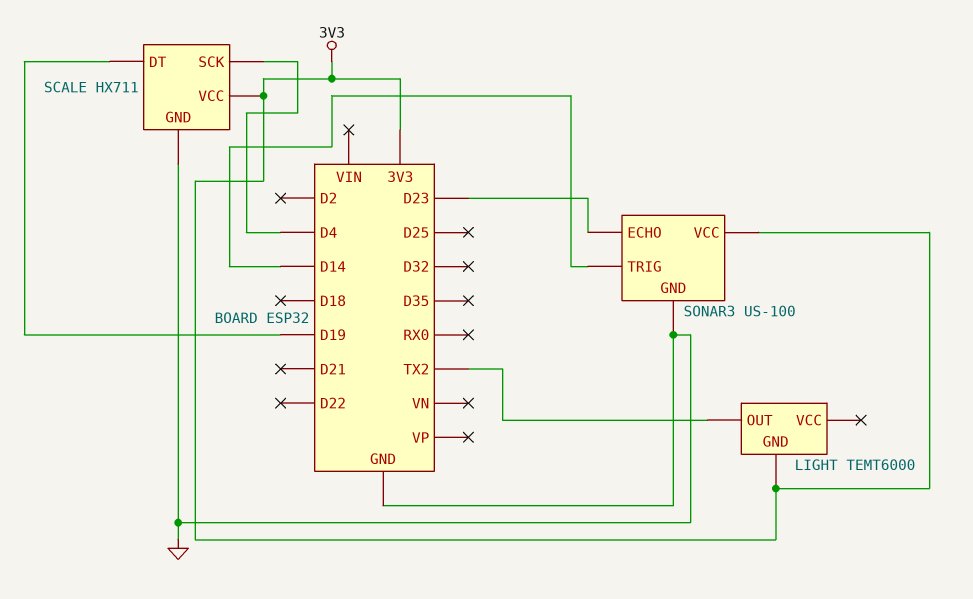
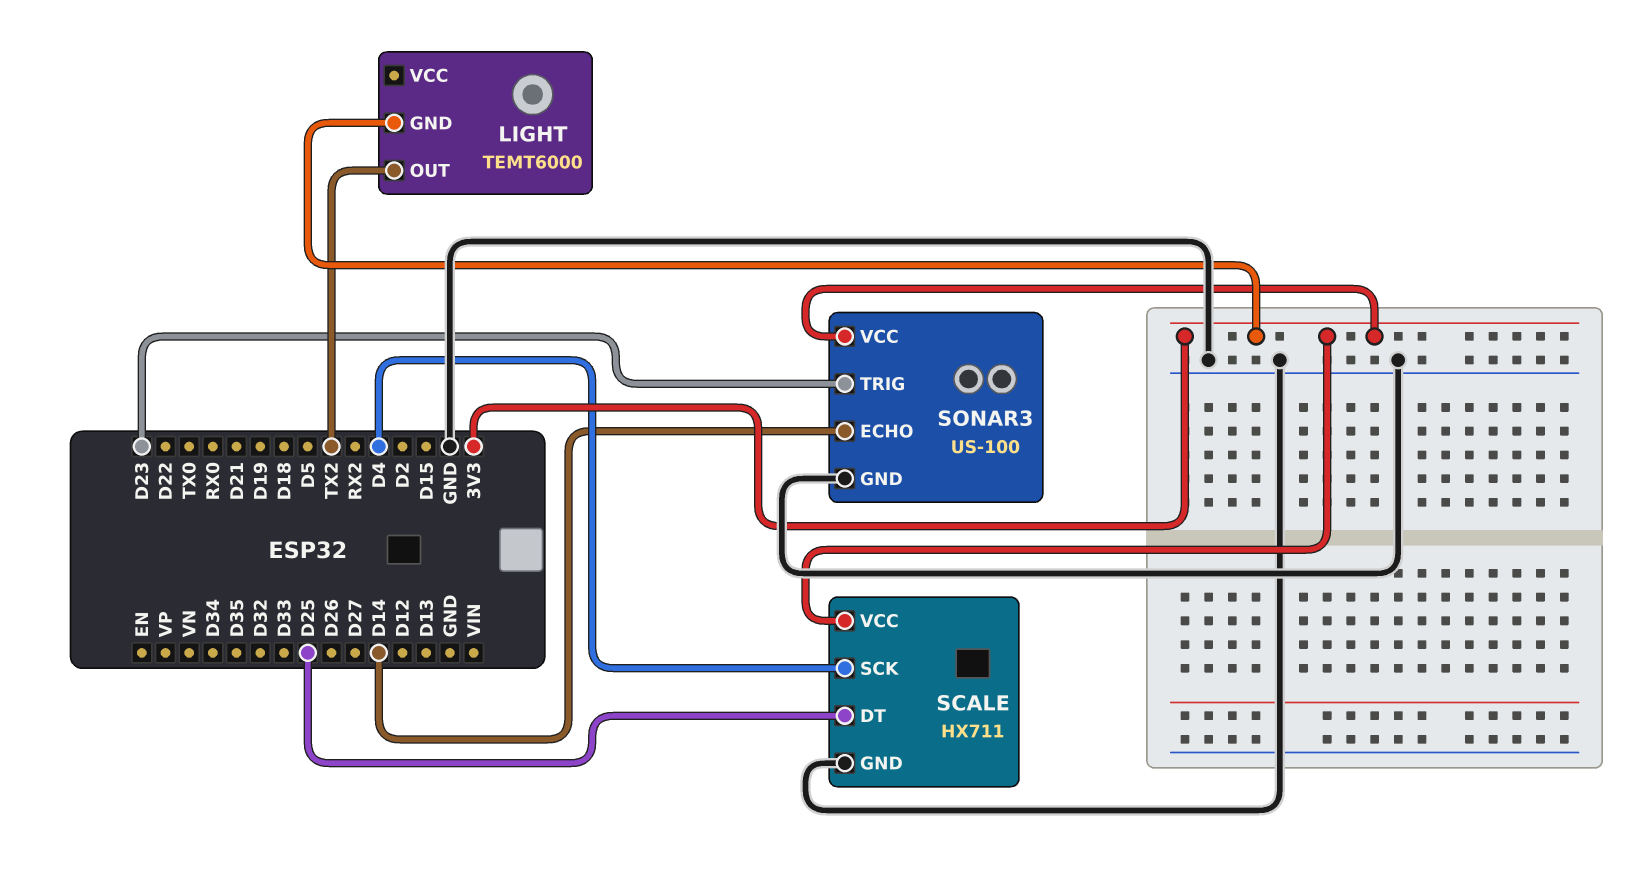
SCALE pin DT: D19 -> D25
SONAR3 pin ECHO: D23 -> D14
SONAR3 pin TRIG: D14 -> D23

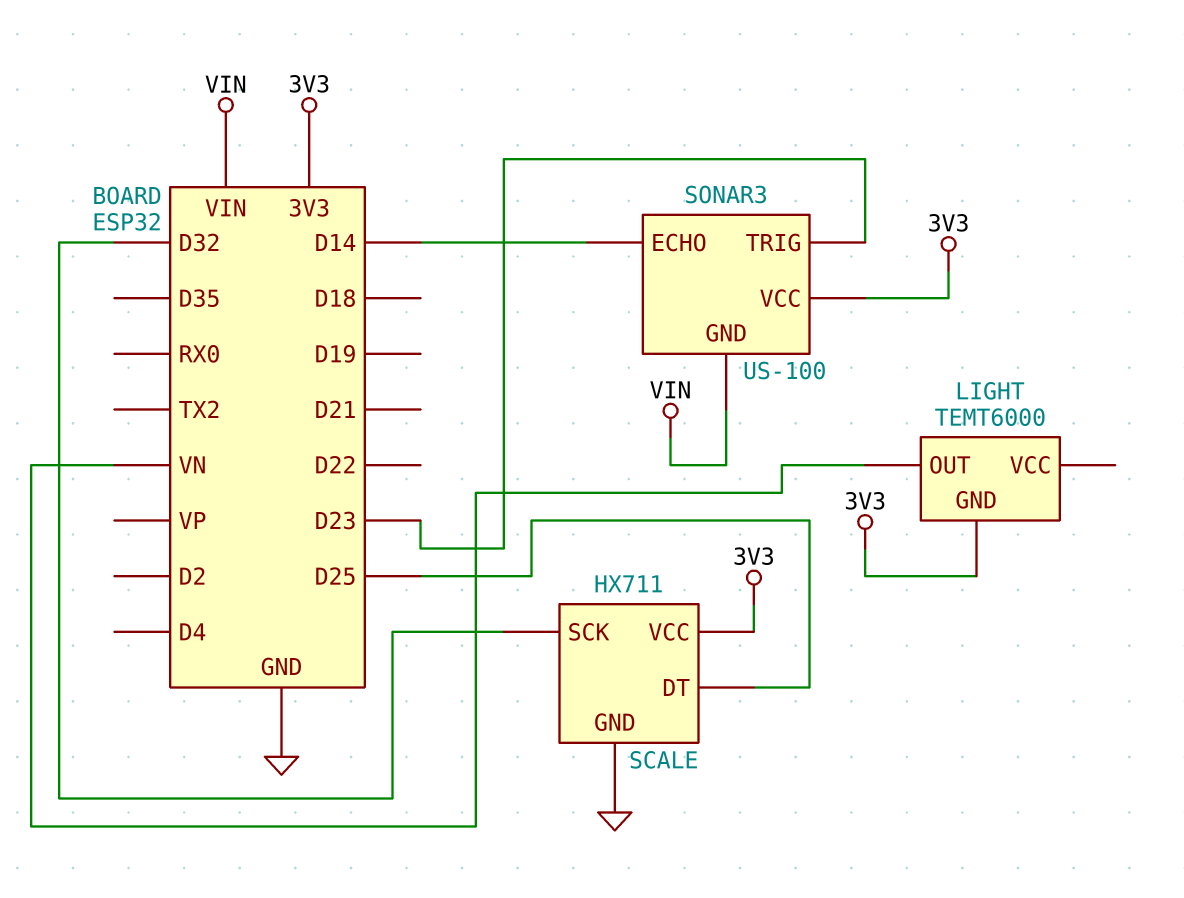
LIGHT pin OUT: TX2 -> VN
SCALE pin SCK: D4 -> D32
SONAR3 pin GND: GND -> VIN

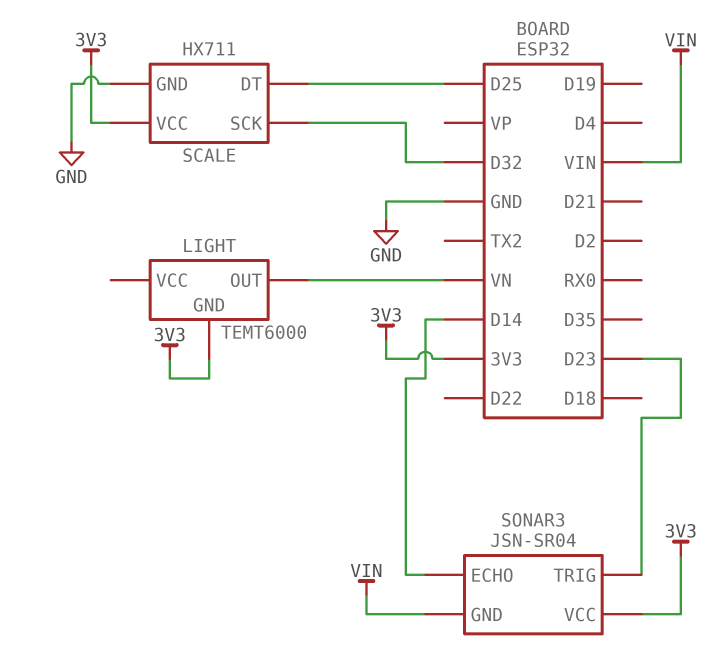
SONAR3: US-100 -> JSN-SR04

